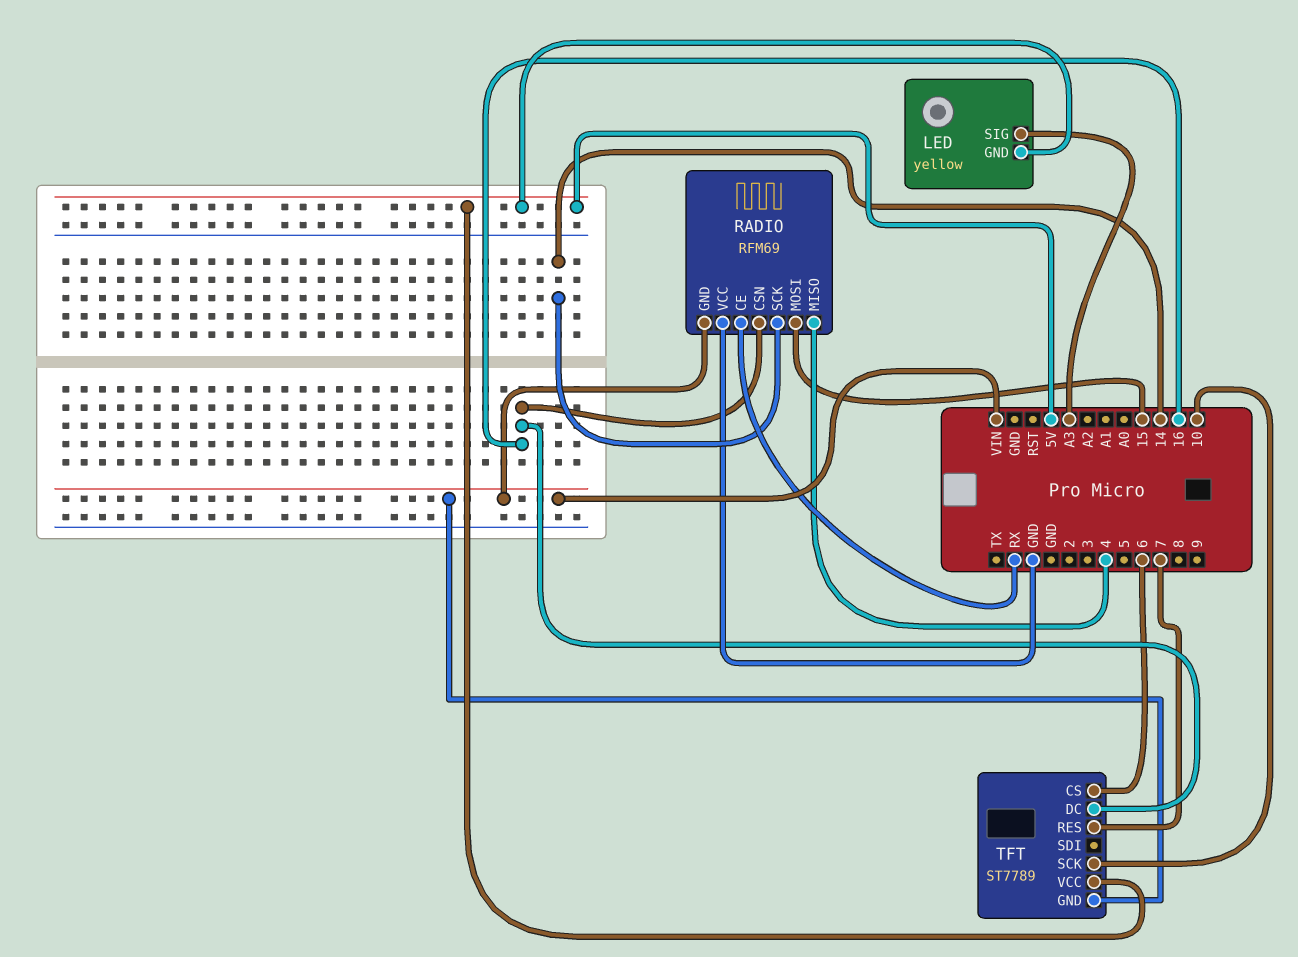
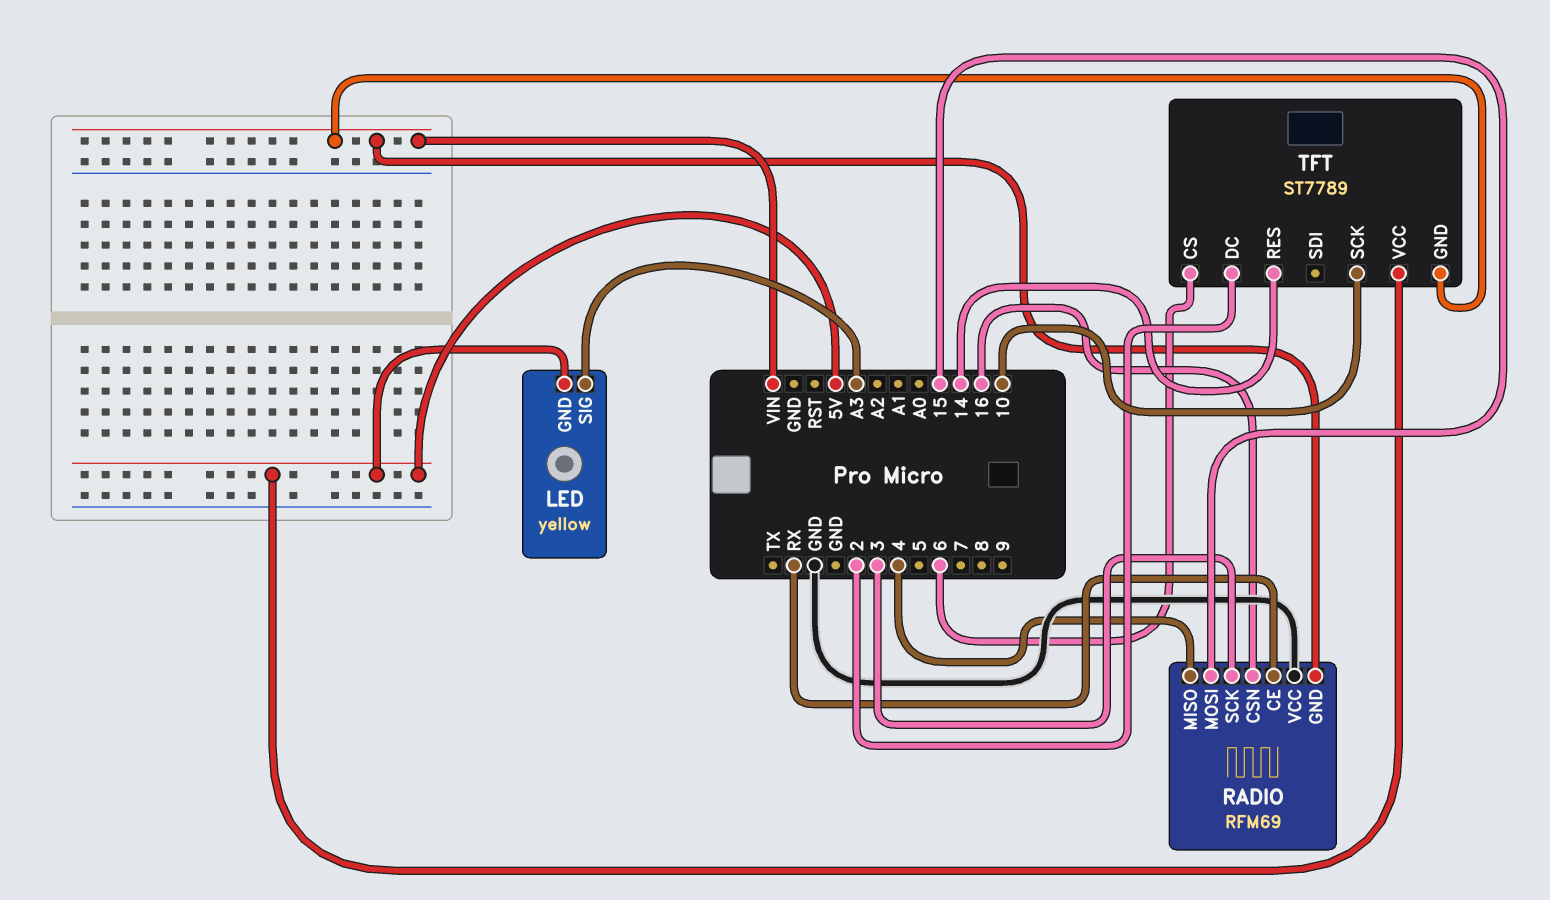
RADIO pin SCK: 14 -> 3
TFT pin DC: 16 -> 2
TFT pin RES: 7 -> 14

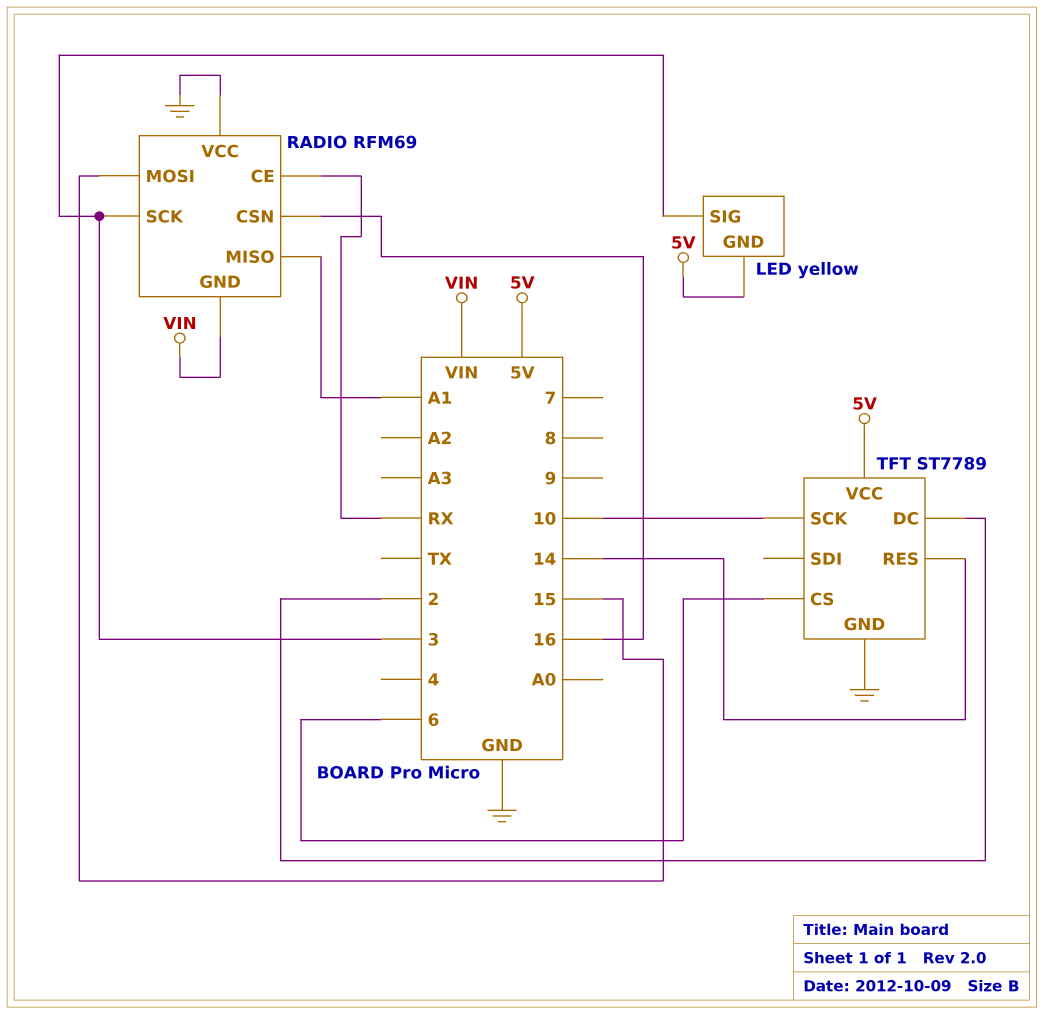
LED pin SIG: A3 -> 3
RADIO pin MISO: 4 -> A1
TFT pin GND: VIN -> GND

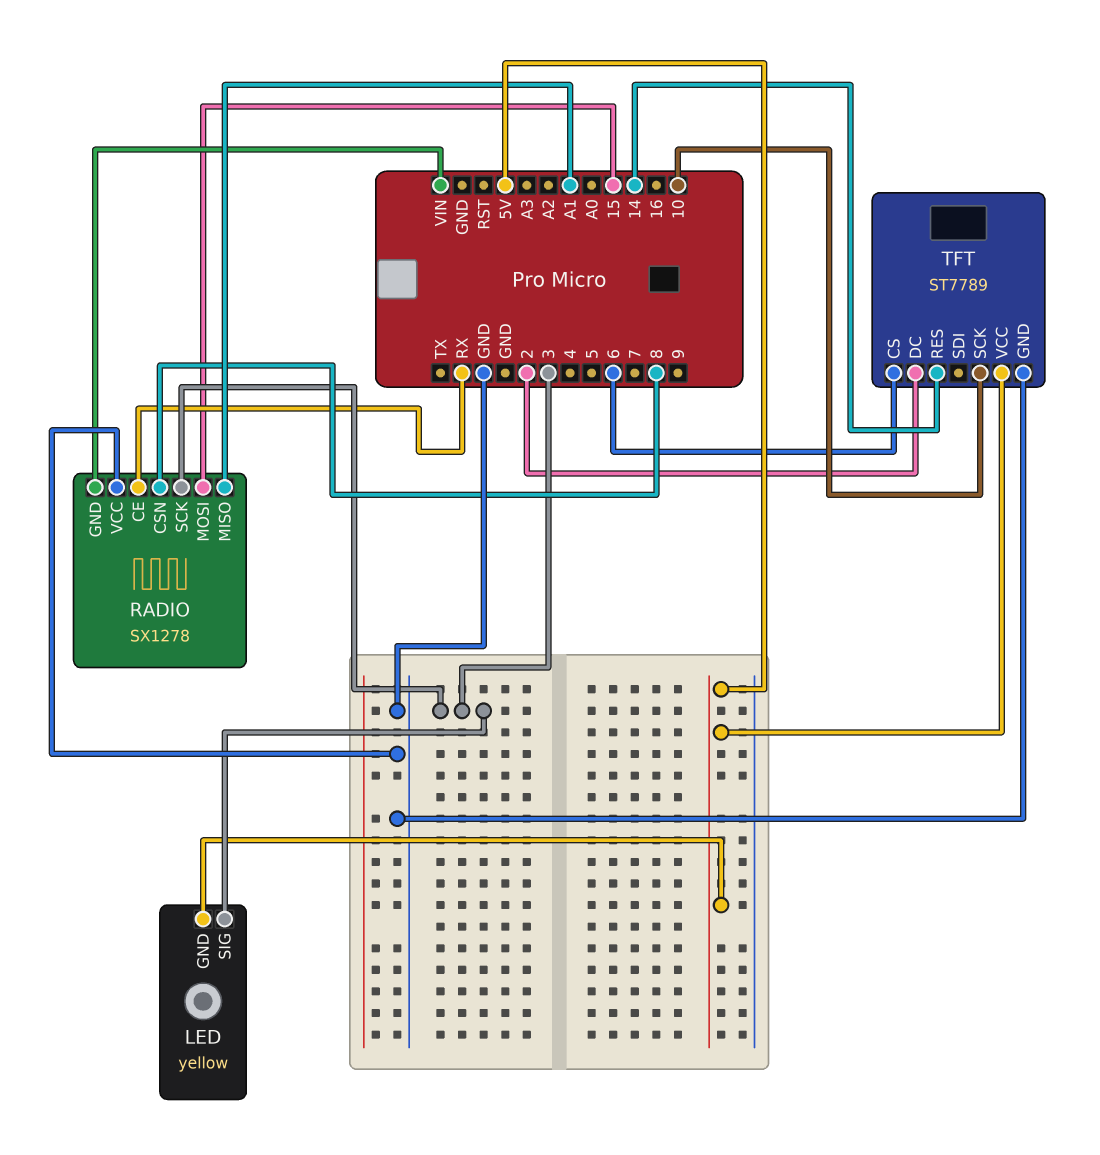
RADIO: RFM69 -> SX1278
RADIO pin CSN: 16 -> 8

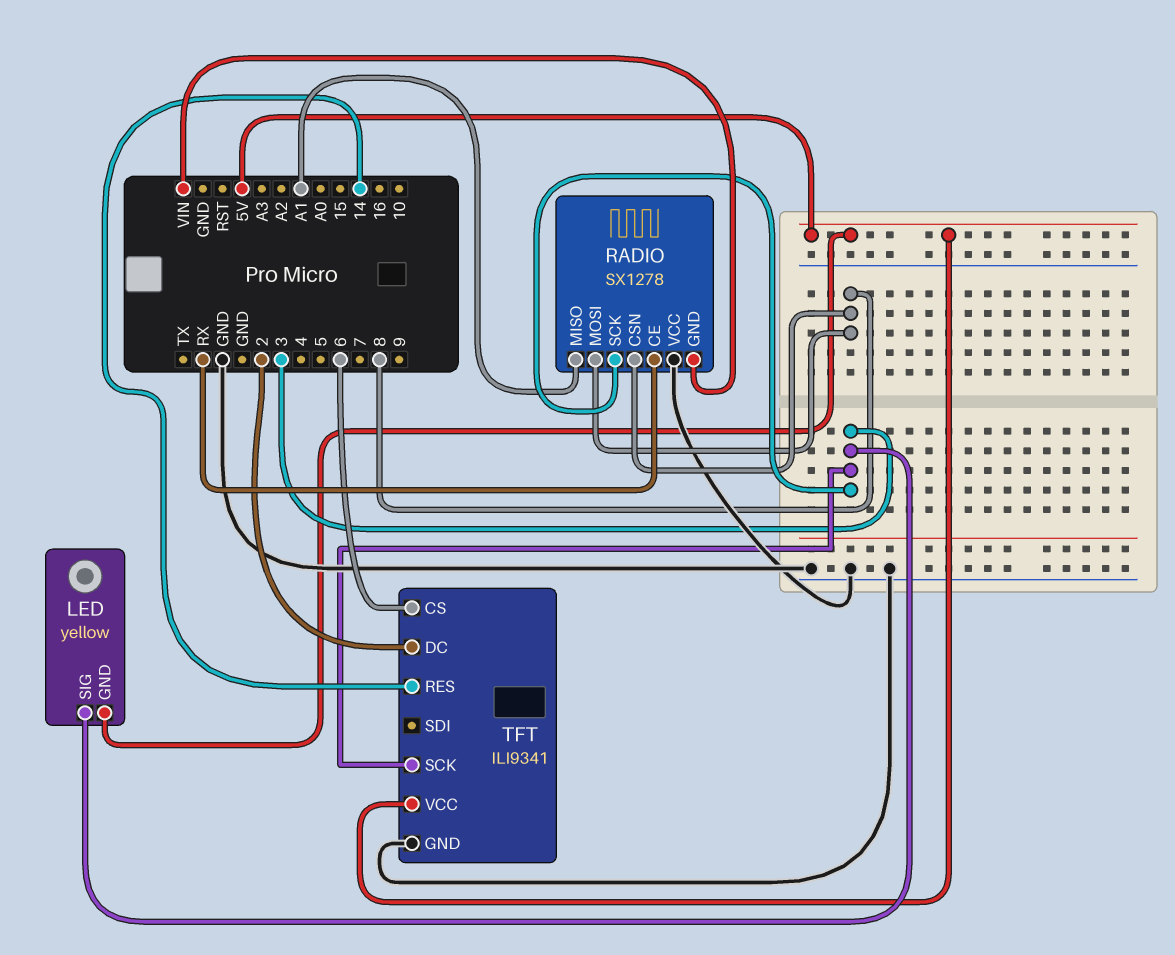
RADIO pin MOSI: 15 -> 8
TFT: ST7789 -> ILI9341
TFT pin SCK: 10 -> 3

